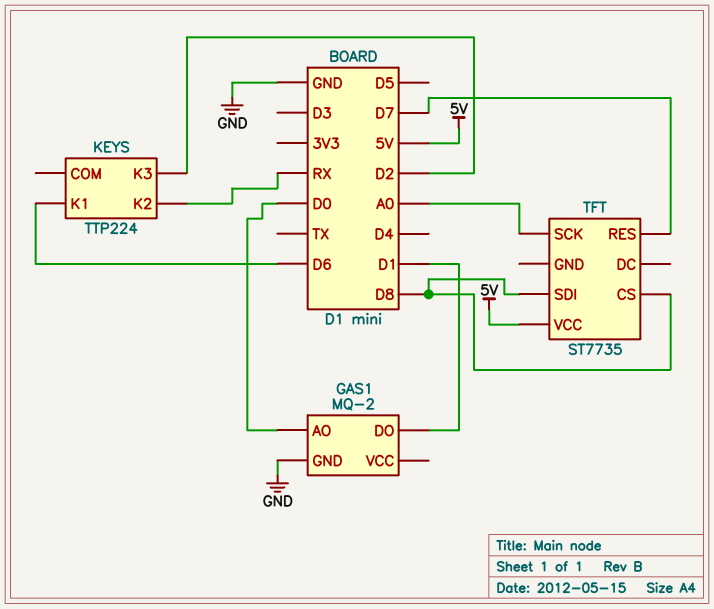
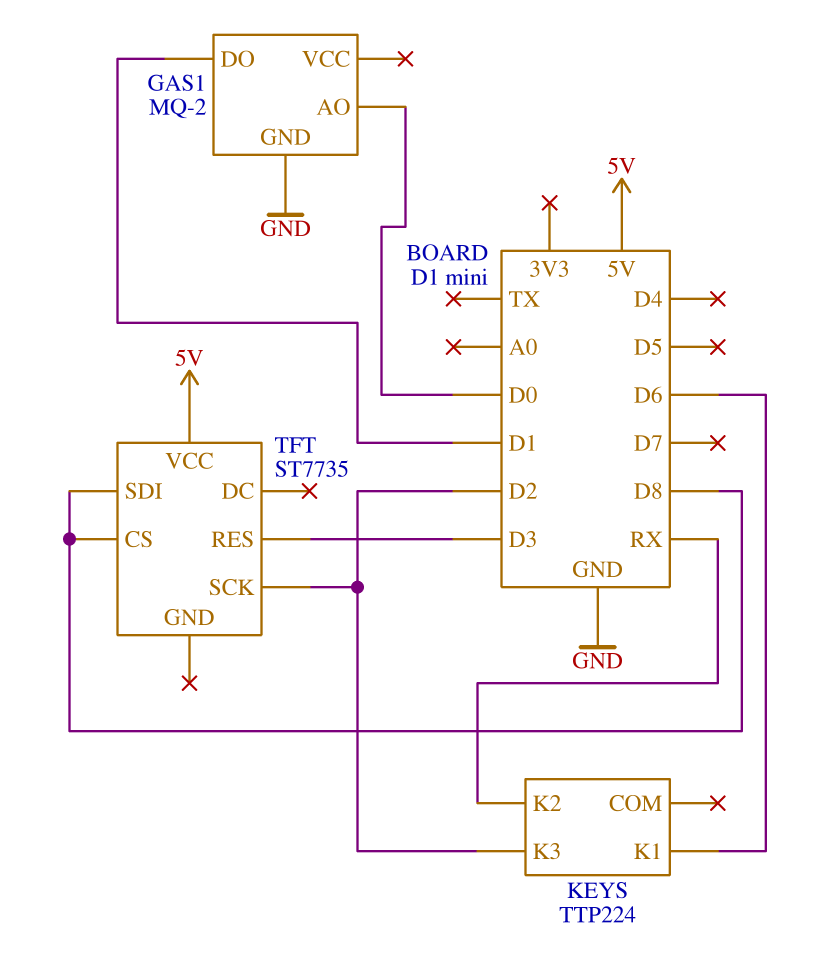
TFT pin RES: D7 -> D3
TFT pin SCK: A0 -> D2

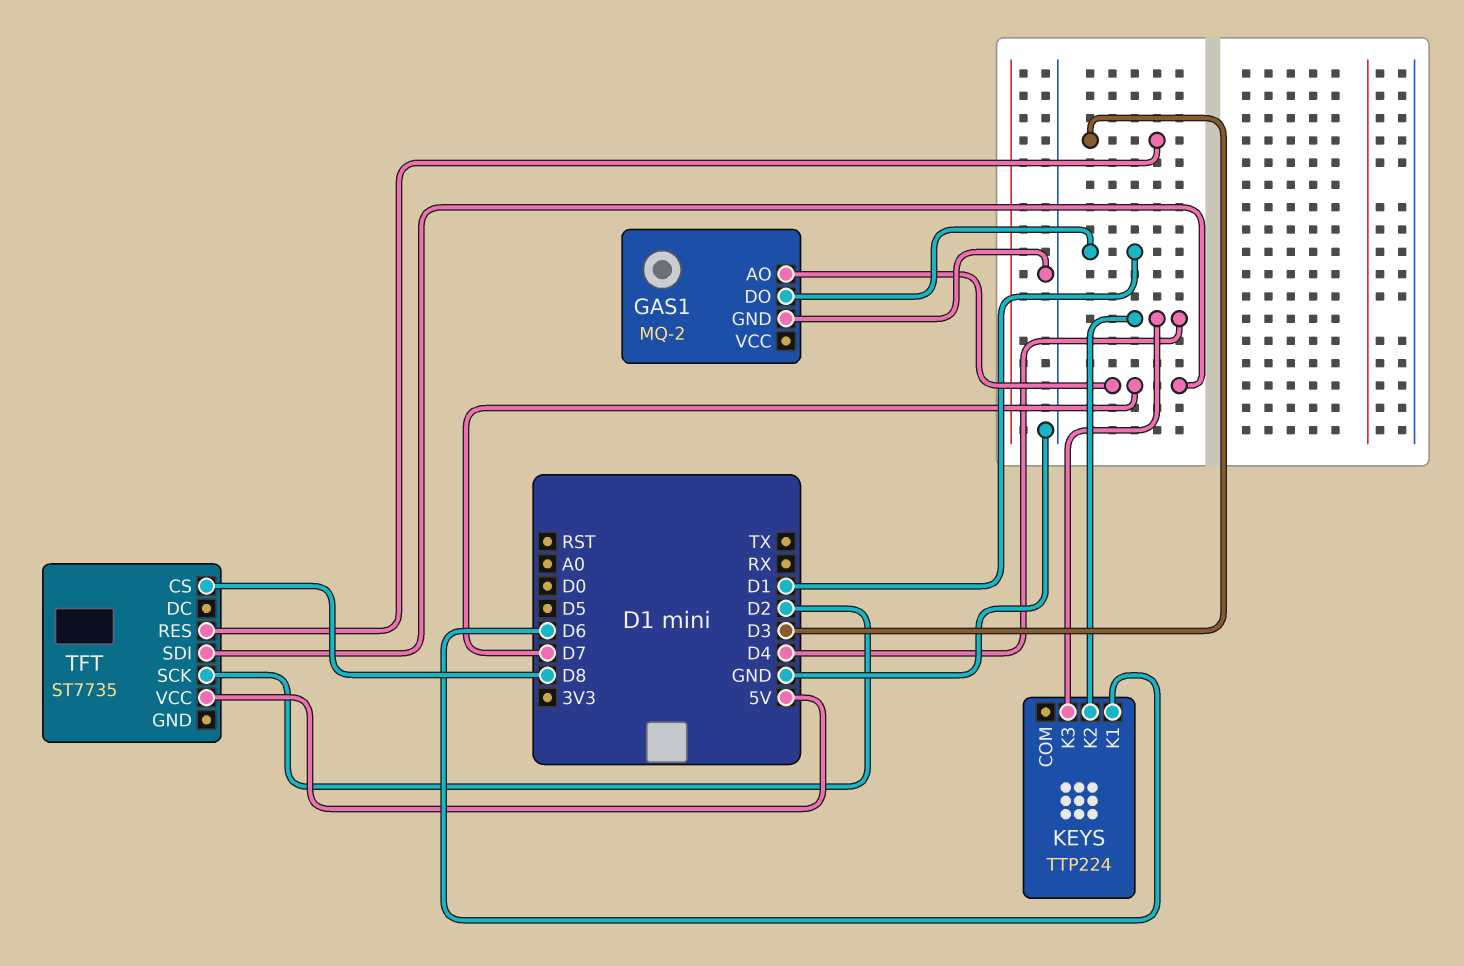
GAS1 pin AO: D0 -> D7
KEYS pin K2: RX -> D4
KEYS pin K3: D2 -> D4
TFT pin SDI: D8 -> D7

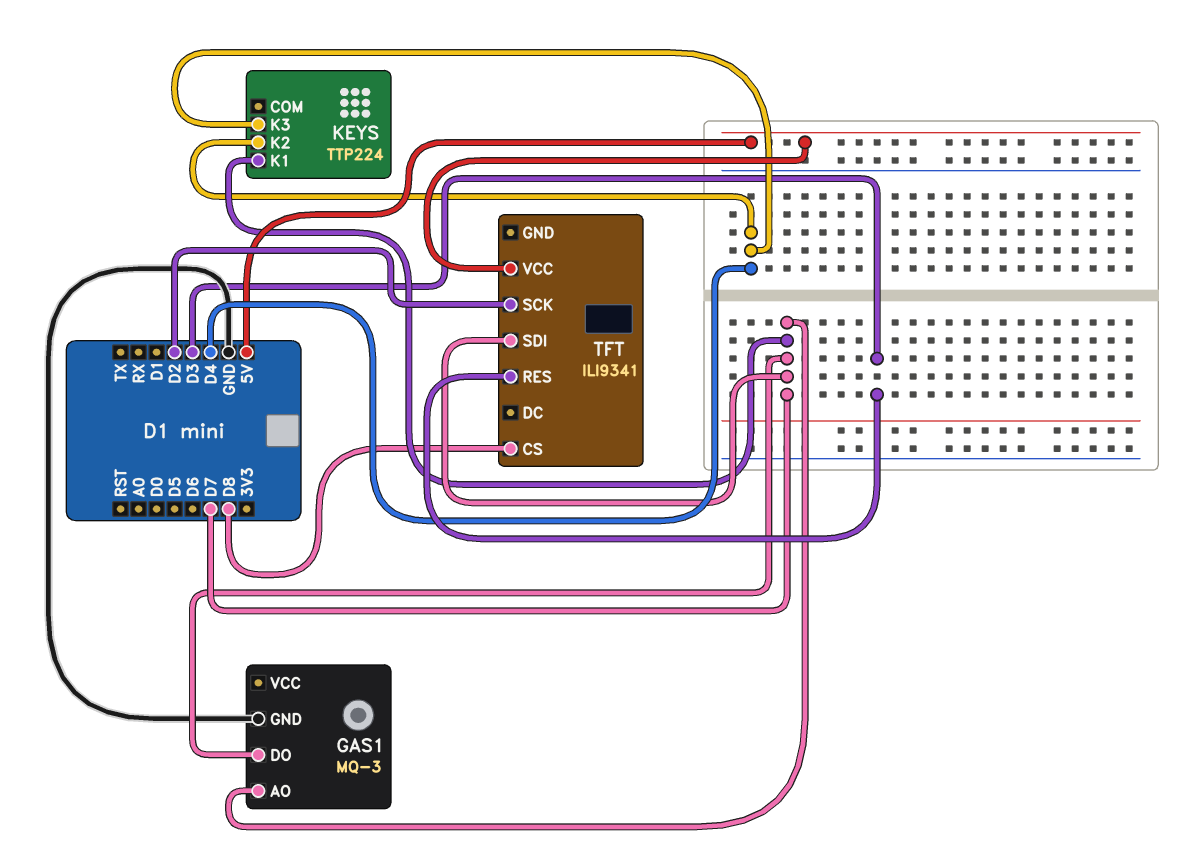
GAS1: MQ-2 -> MQ-3
GAS1 pin DO: D1 -> D7
KEYS pin K1: D6 -> D7
TFT: ST7735 -> ILI9341

